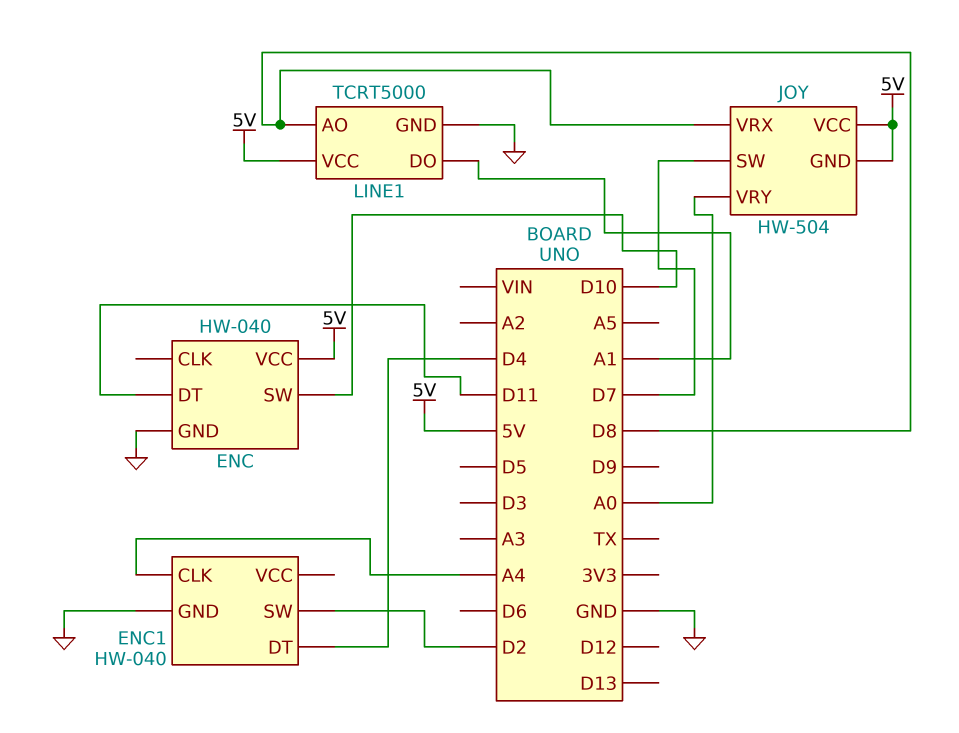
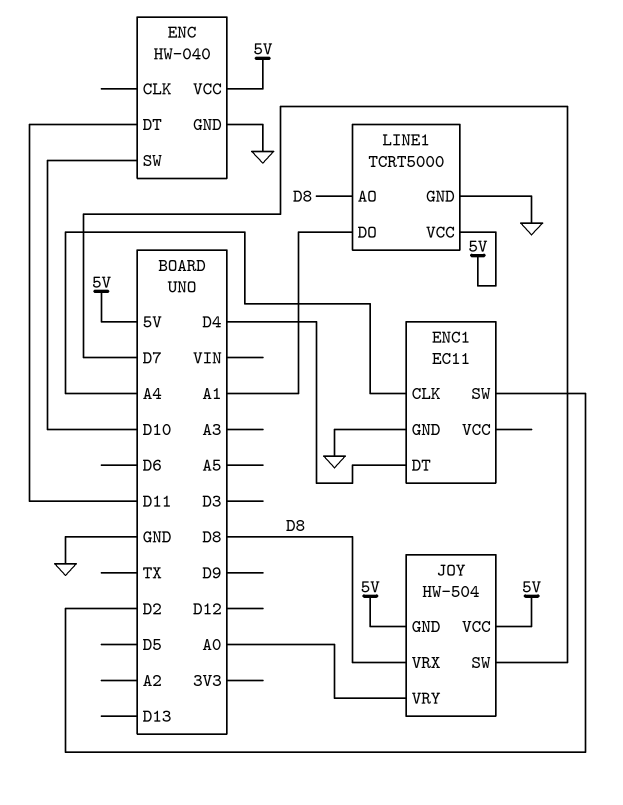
ENC1: HW-040 -> EC11

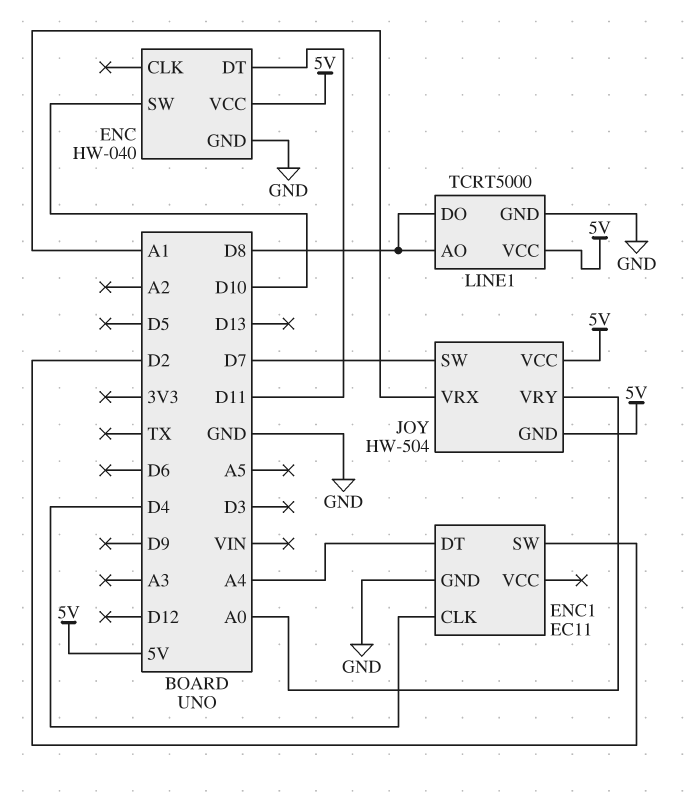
ENC1 pin CLK: A4 -> D4
ENC1 pin DT: D4 -> A4
JOY pin VRX: D8 -> A1
LINE1 pin DO: A1 -> D8

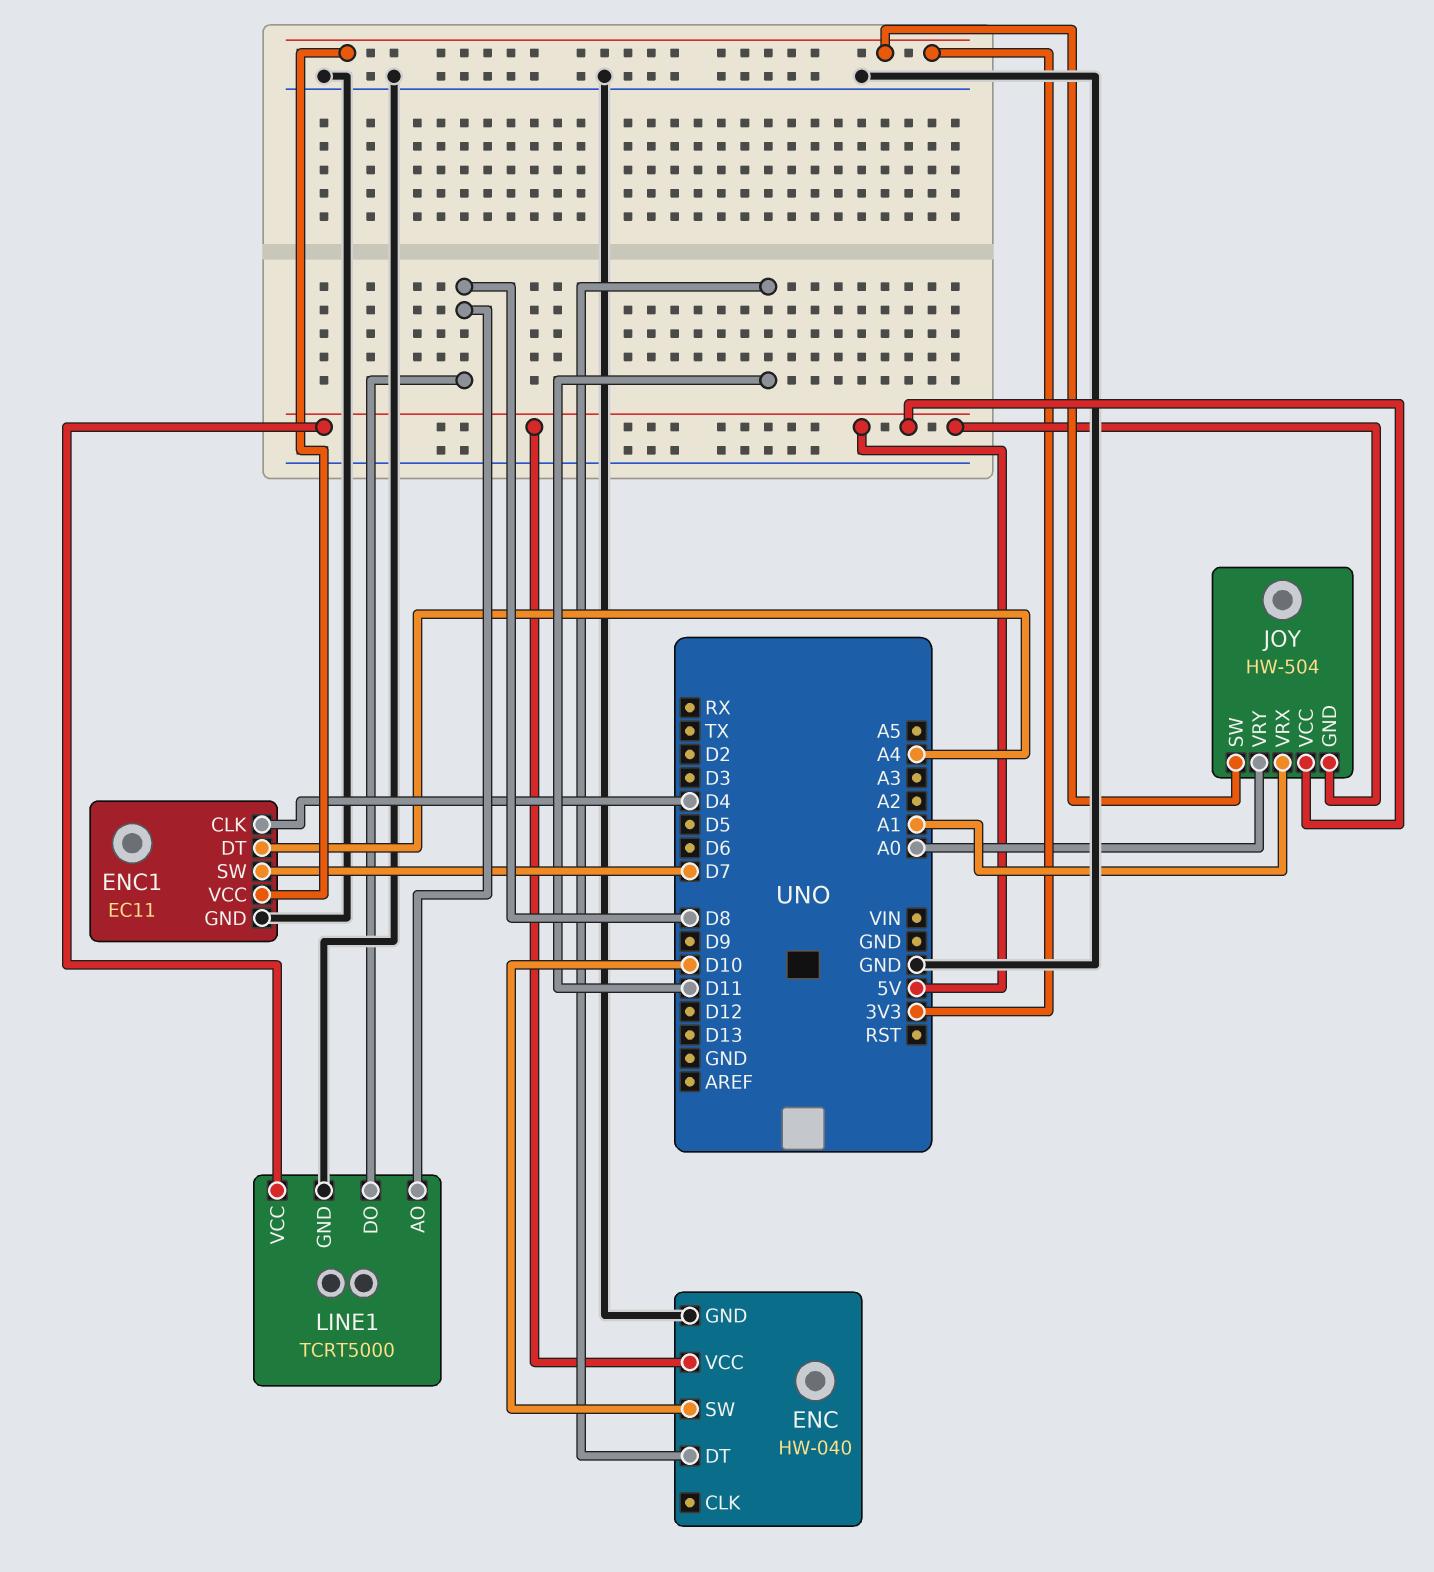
ENC1 pin SW: D2 -> D7
ENC1 pin VCC: none -> 3V3
JOY pin SW: D7 -> 3V3

